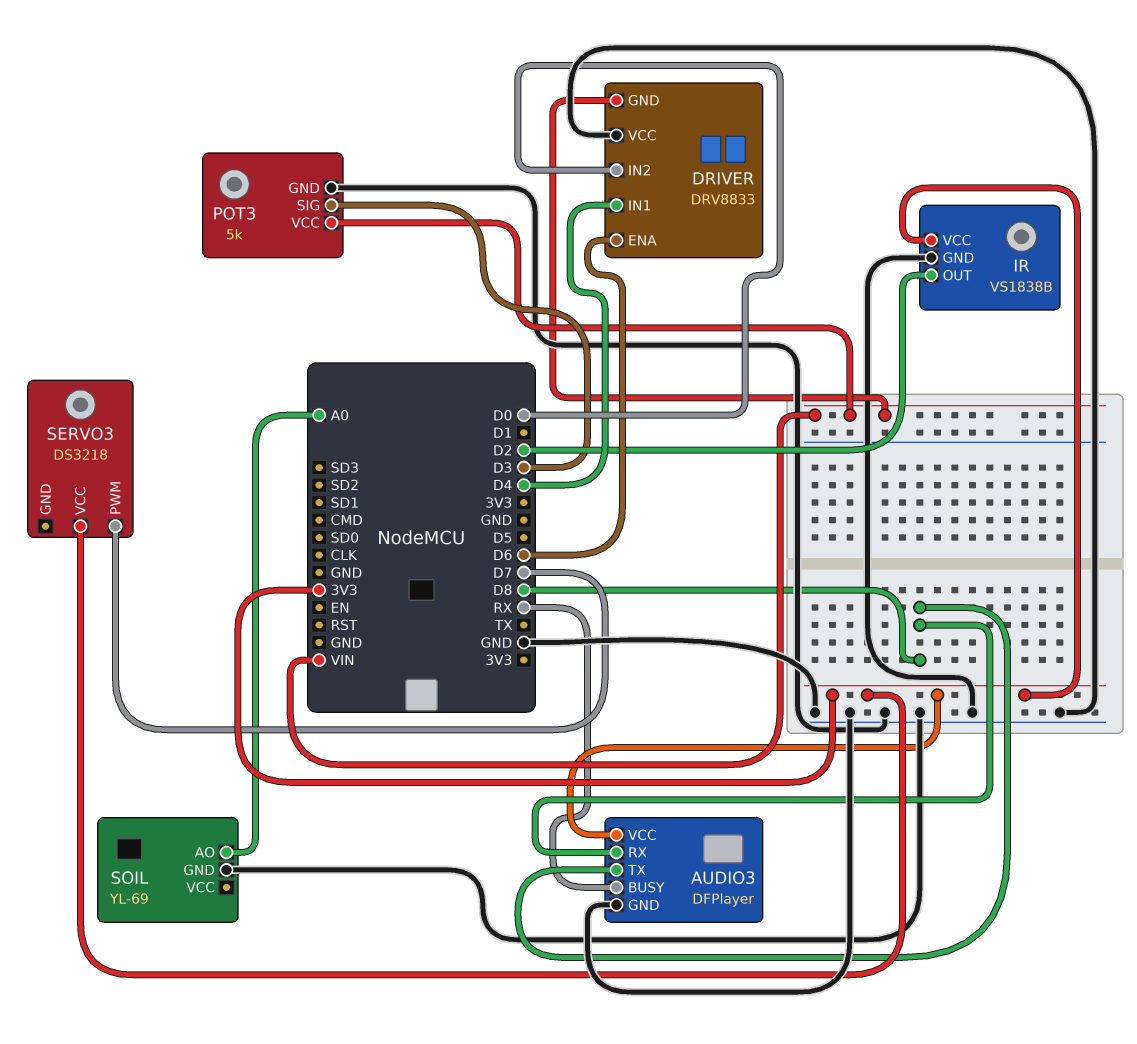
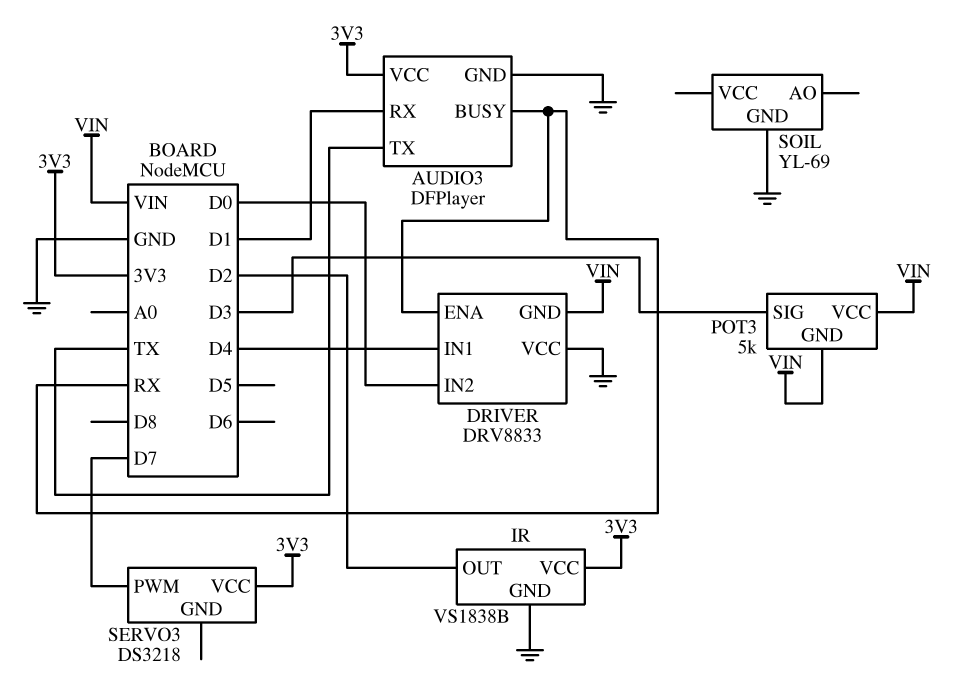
AUDIO3 pin RX: D8 -> D1
AUDIO3 pin TX: D8 -> TX
DRIVER pin ENA: D6 -> RX
POT3 pin GND: GND -> VIN
SOIL pin AO: A0 -> none

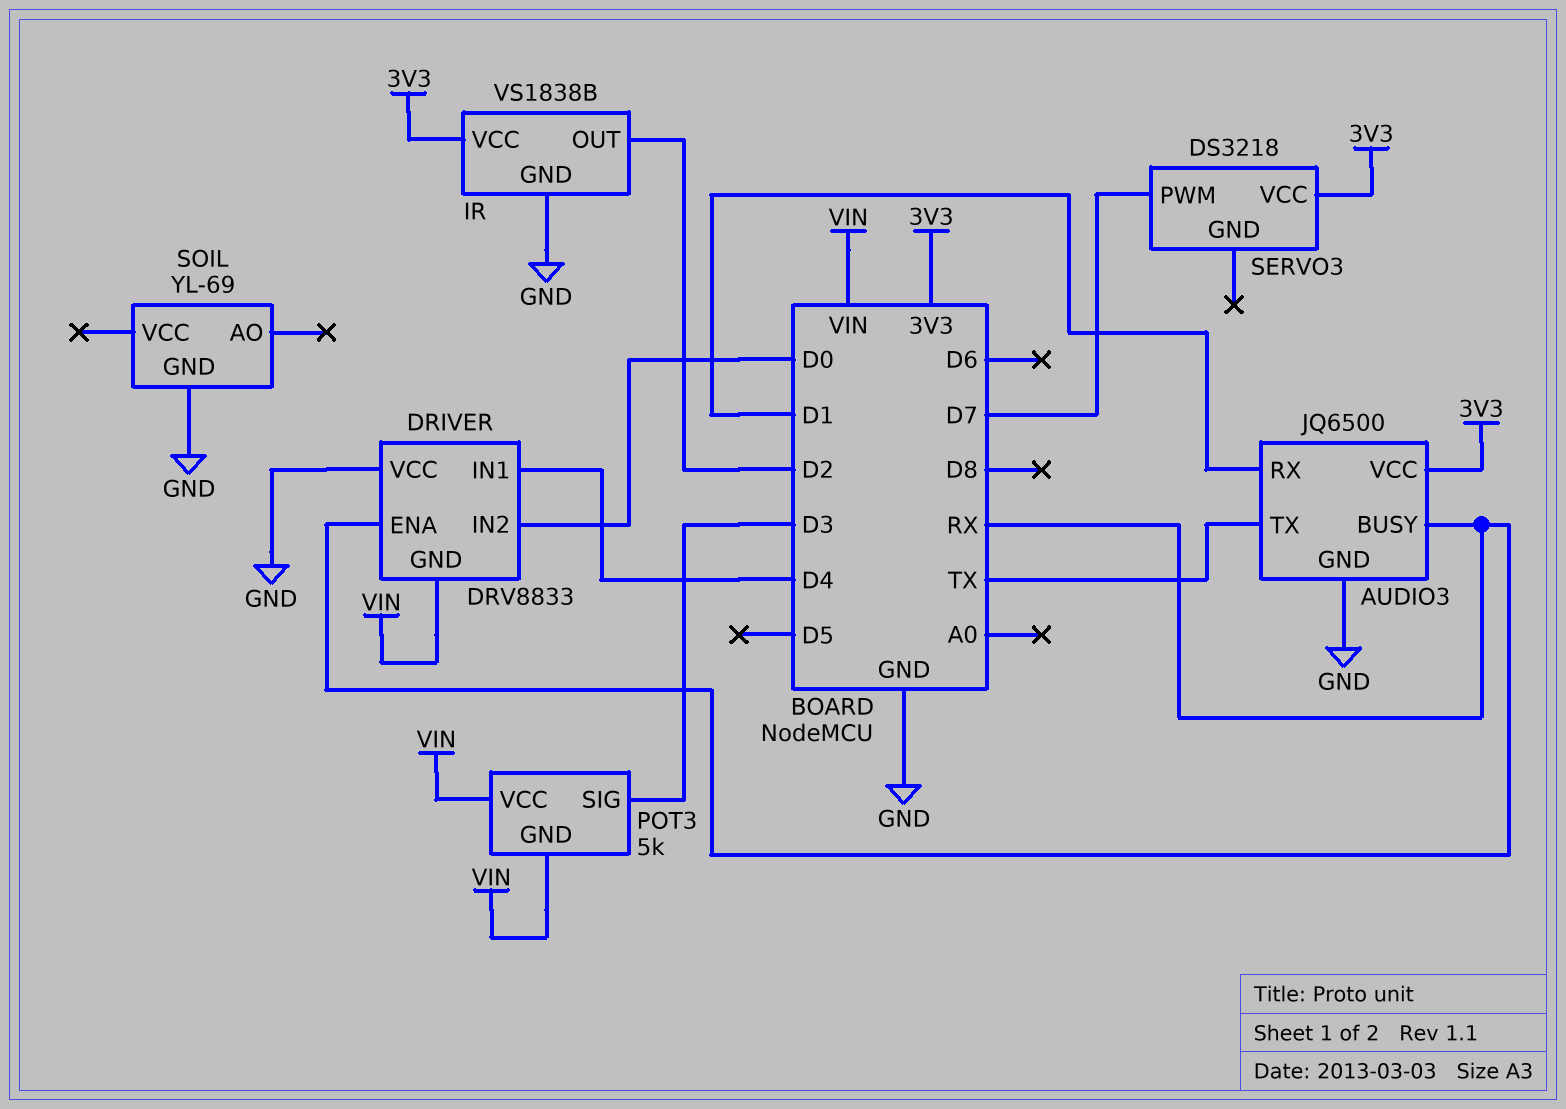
AUDIO3: DFPlayer -> JQ6500

